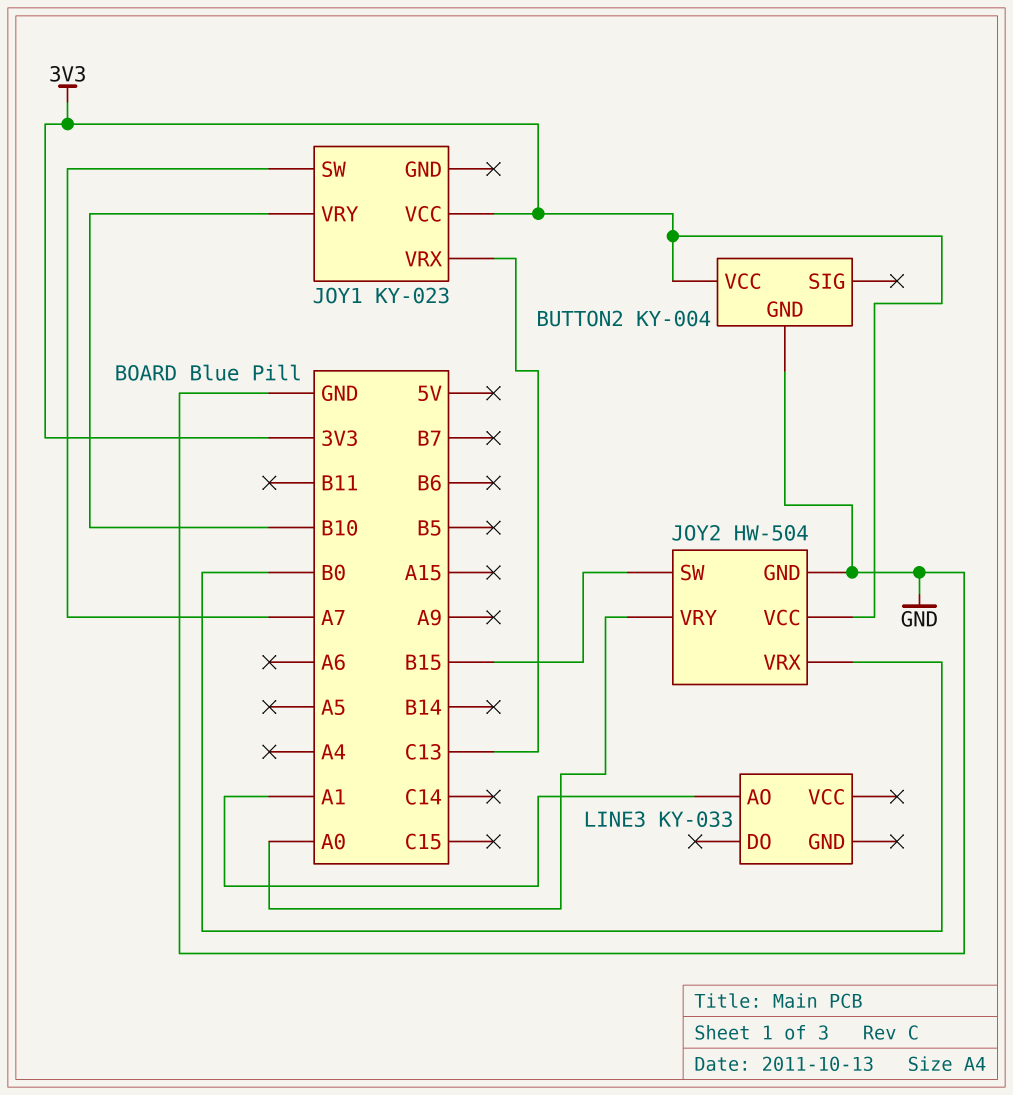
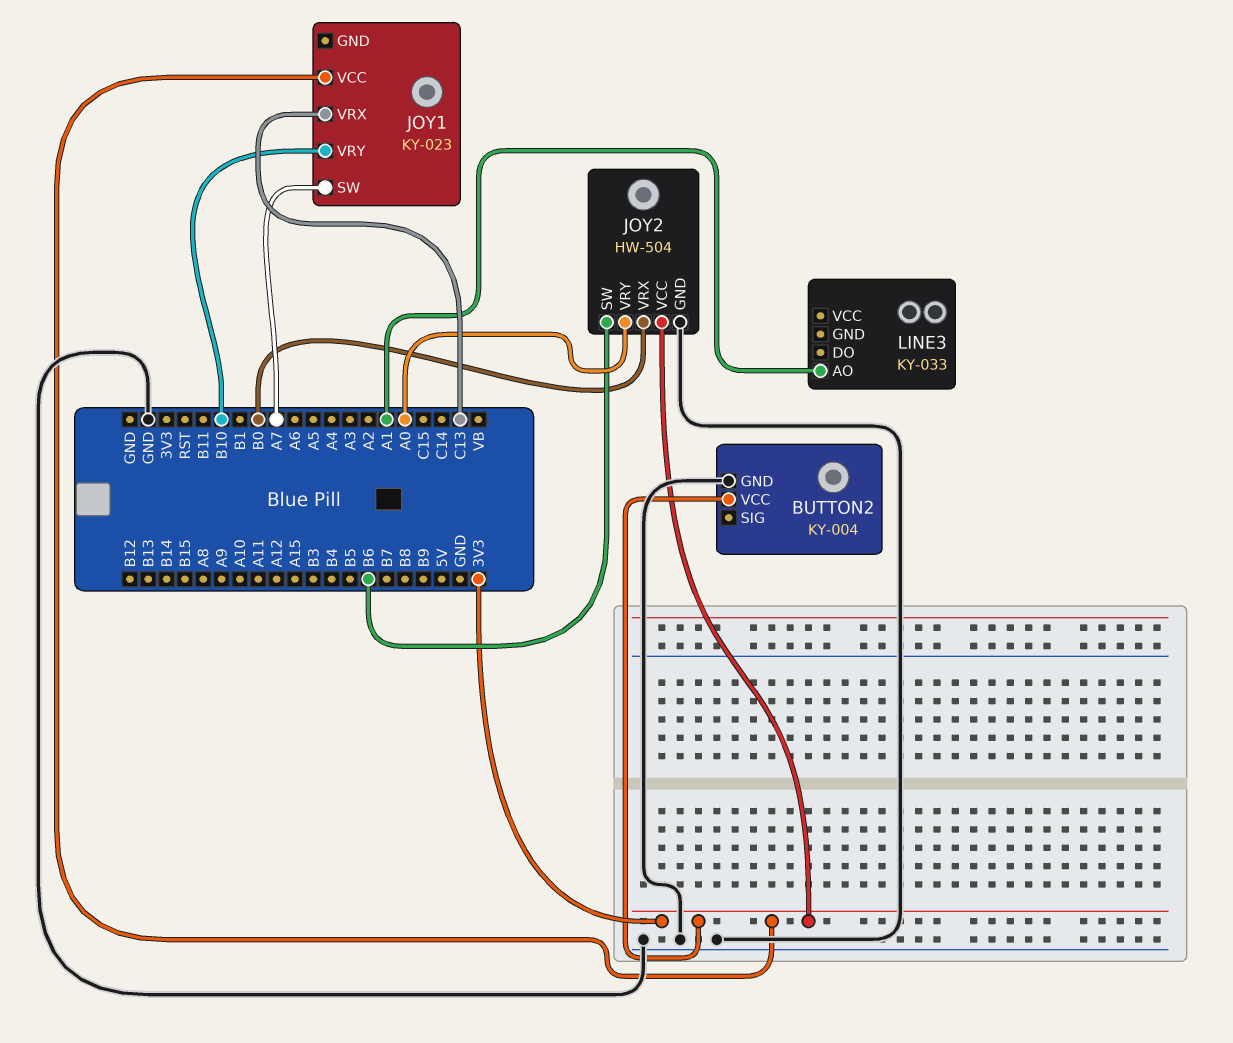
JOY2 pin SW: B15 -> B6

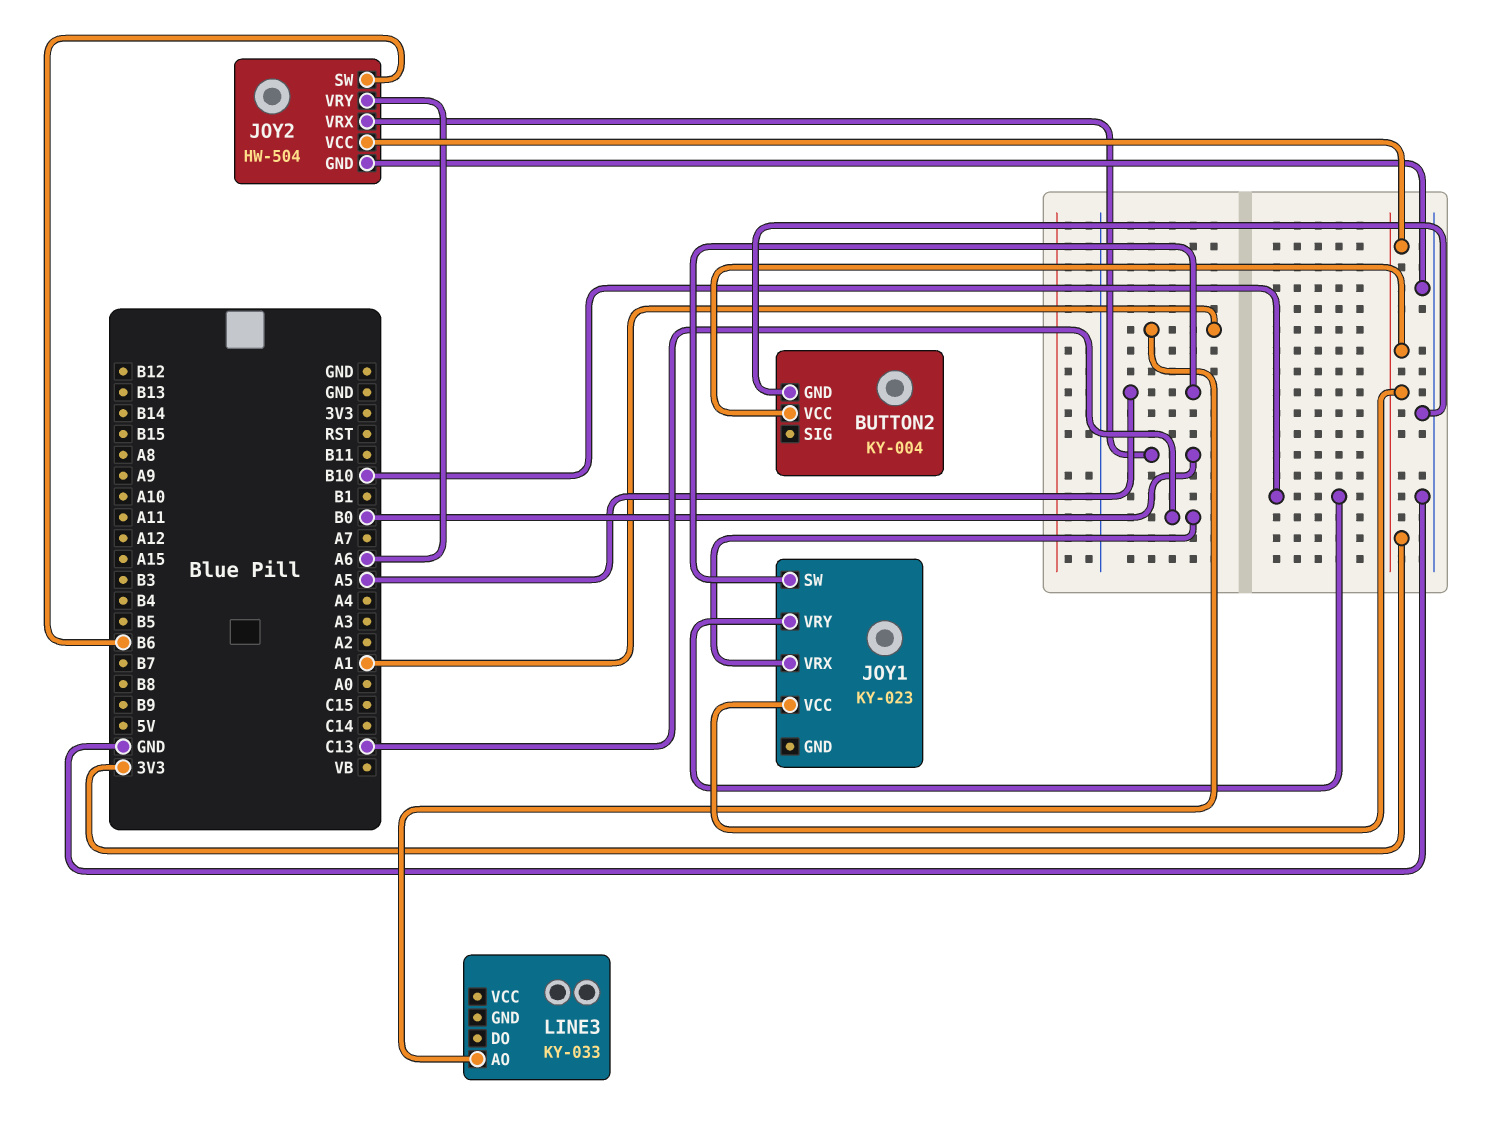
JOY1 pin SW: A7 -> A5
JOY2 pin VRY: A0 -> A6

